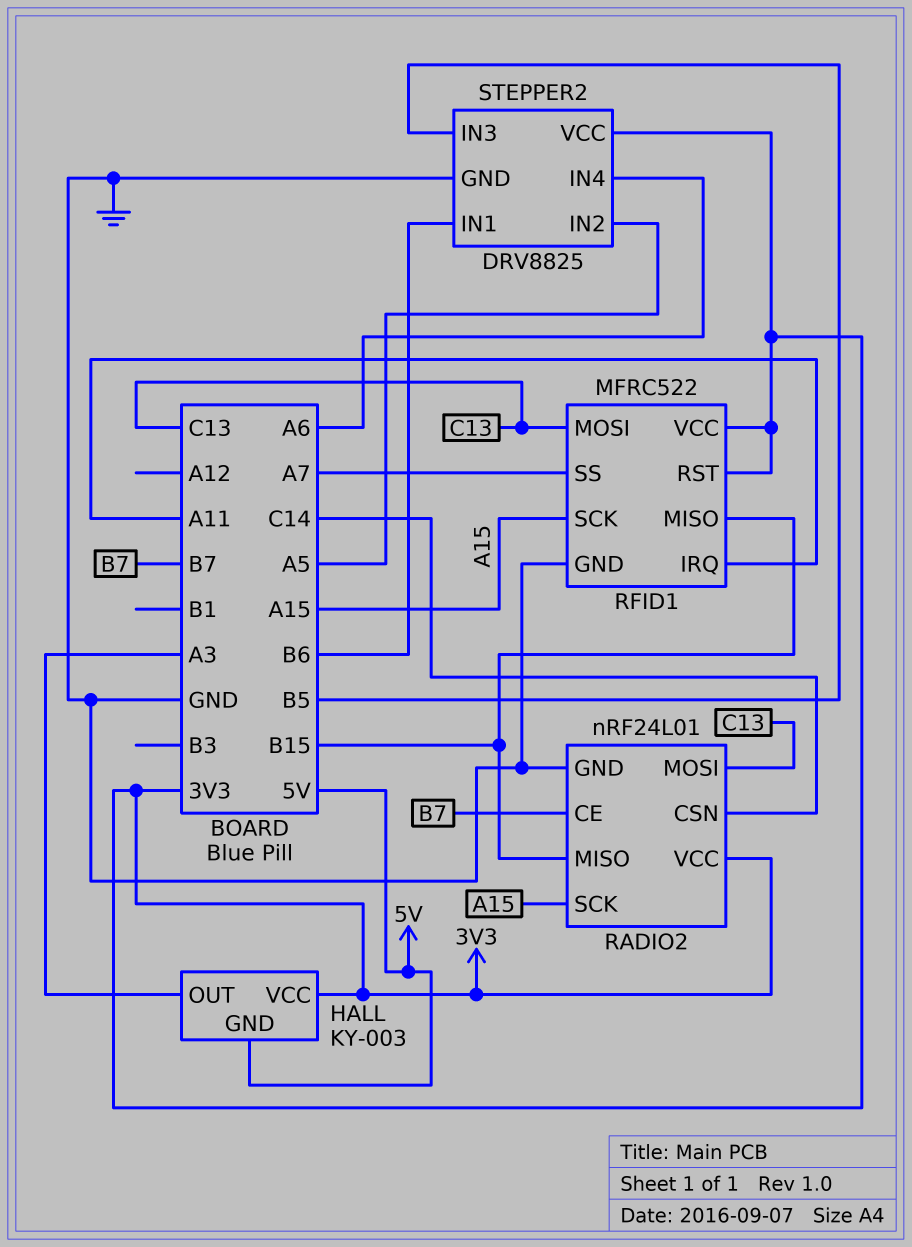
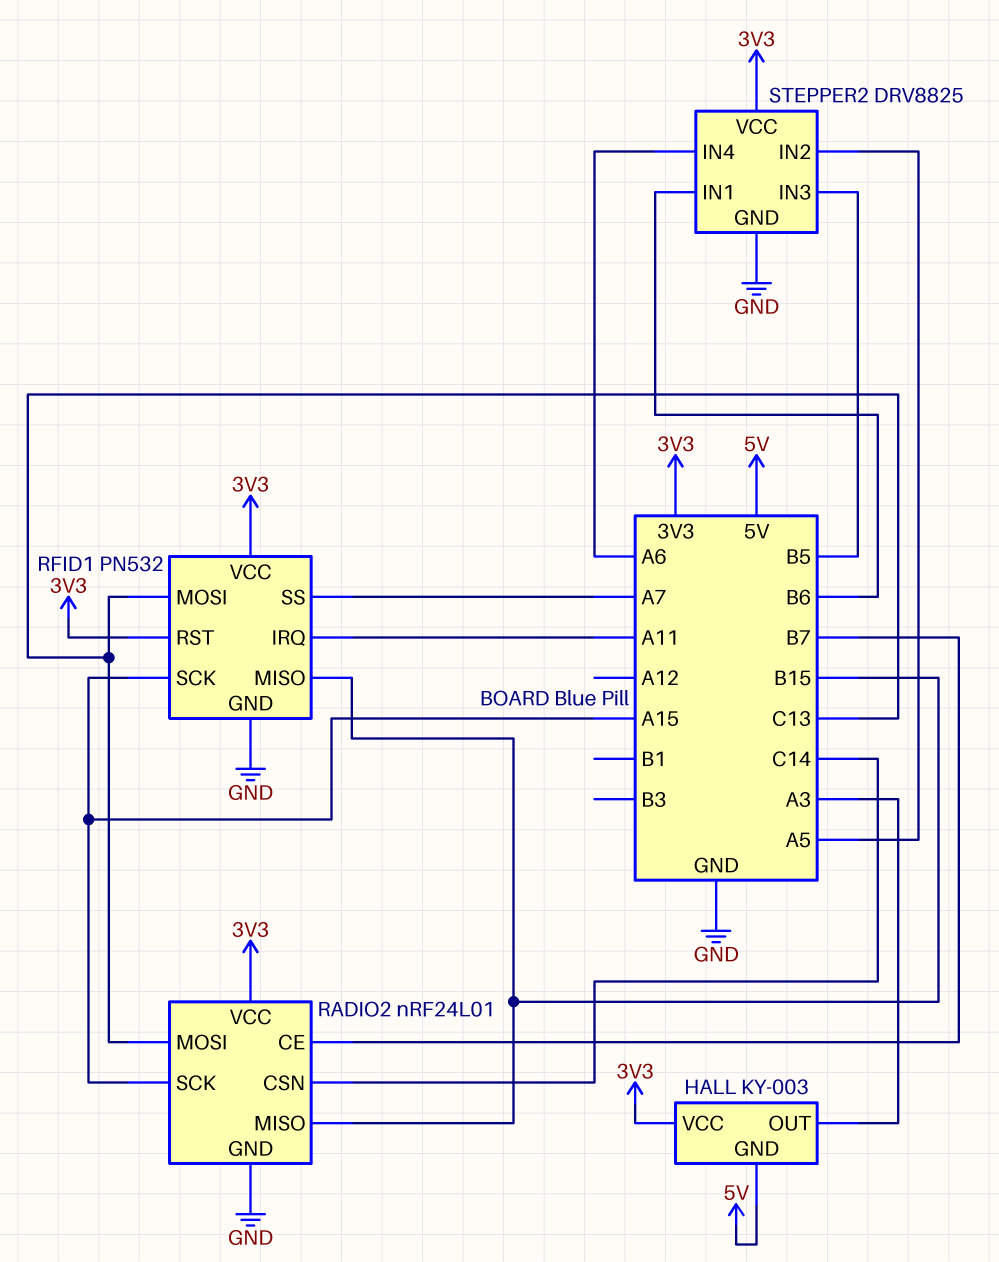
RFID1: MFRC522 -> PN532

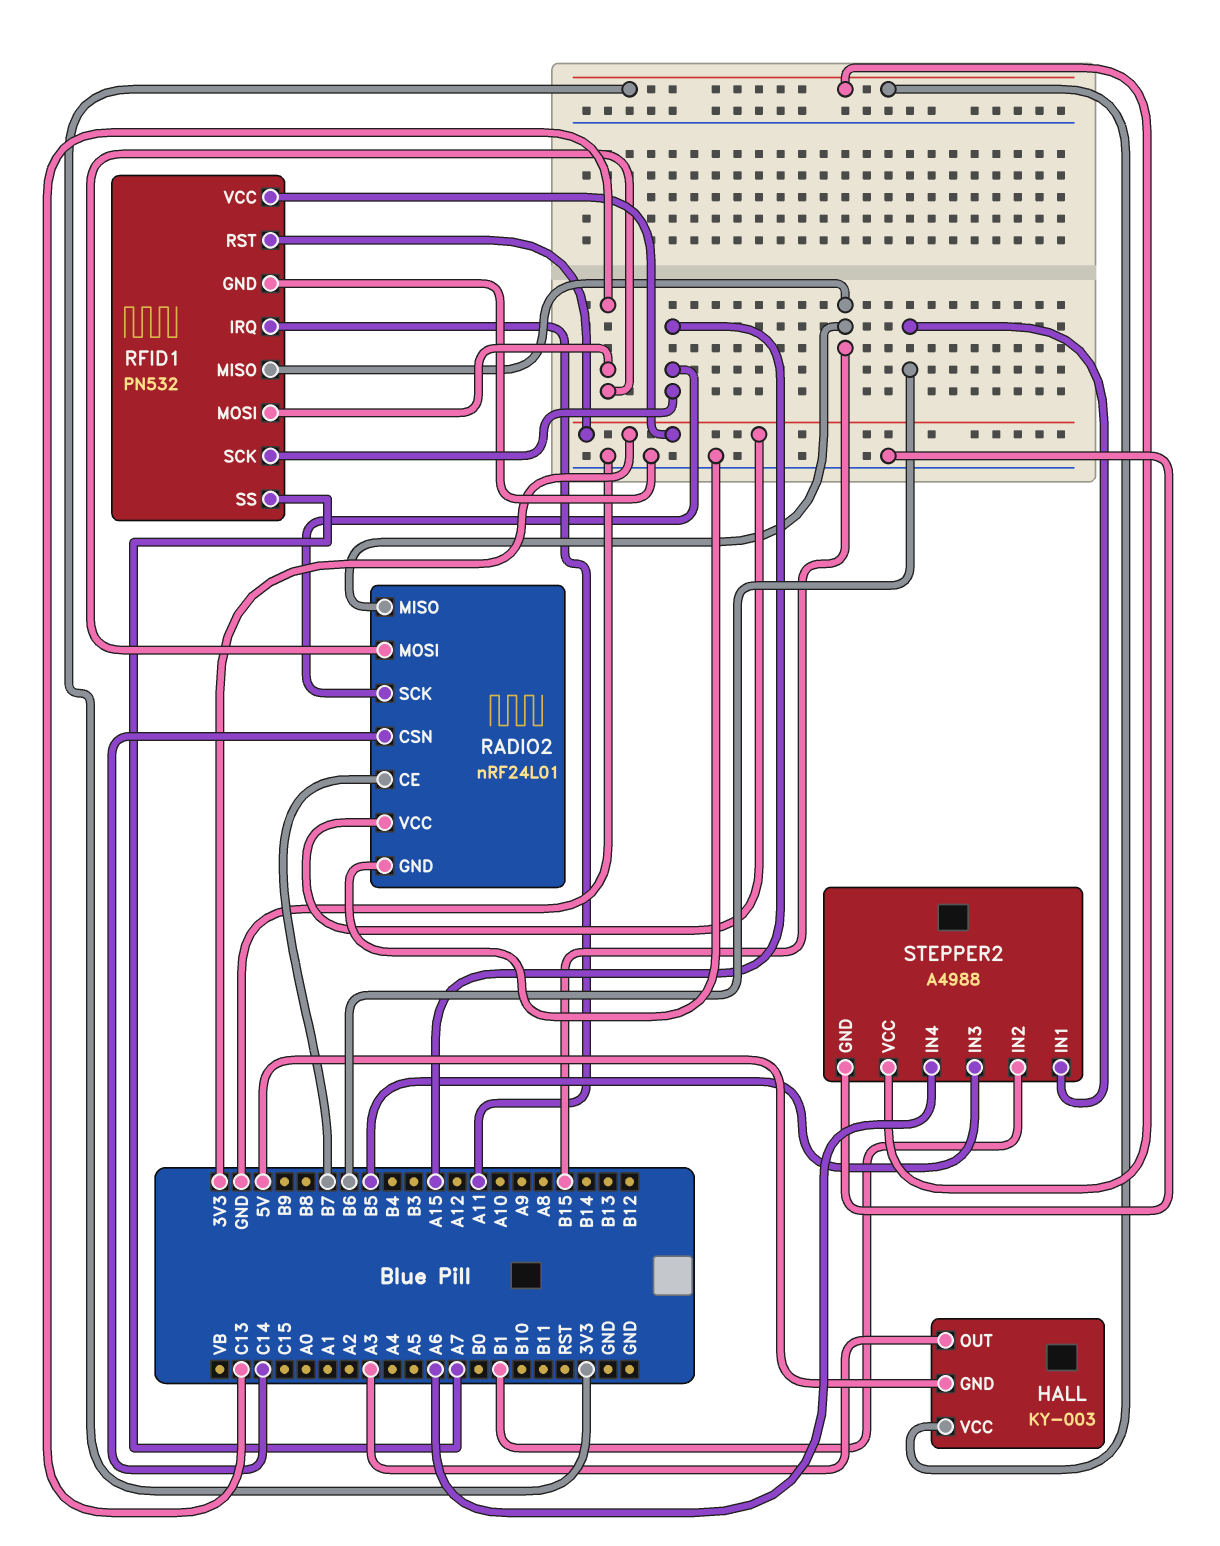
STEPPER2: DRV8825 -> A4988
STEPPER2 pin IN2: A5 -> B1

